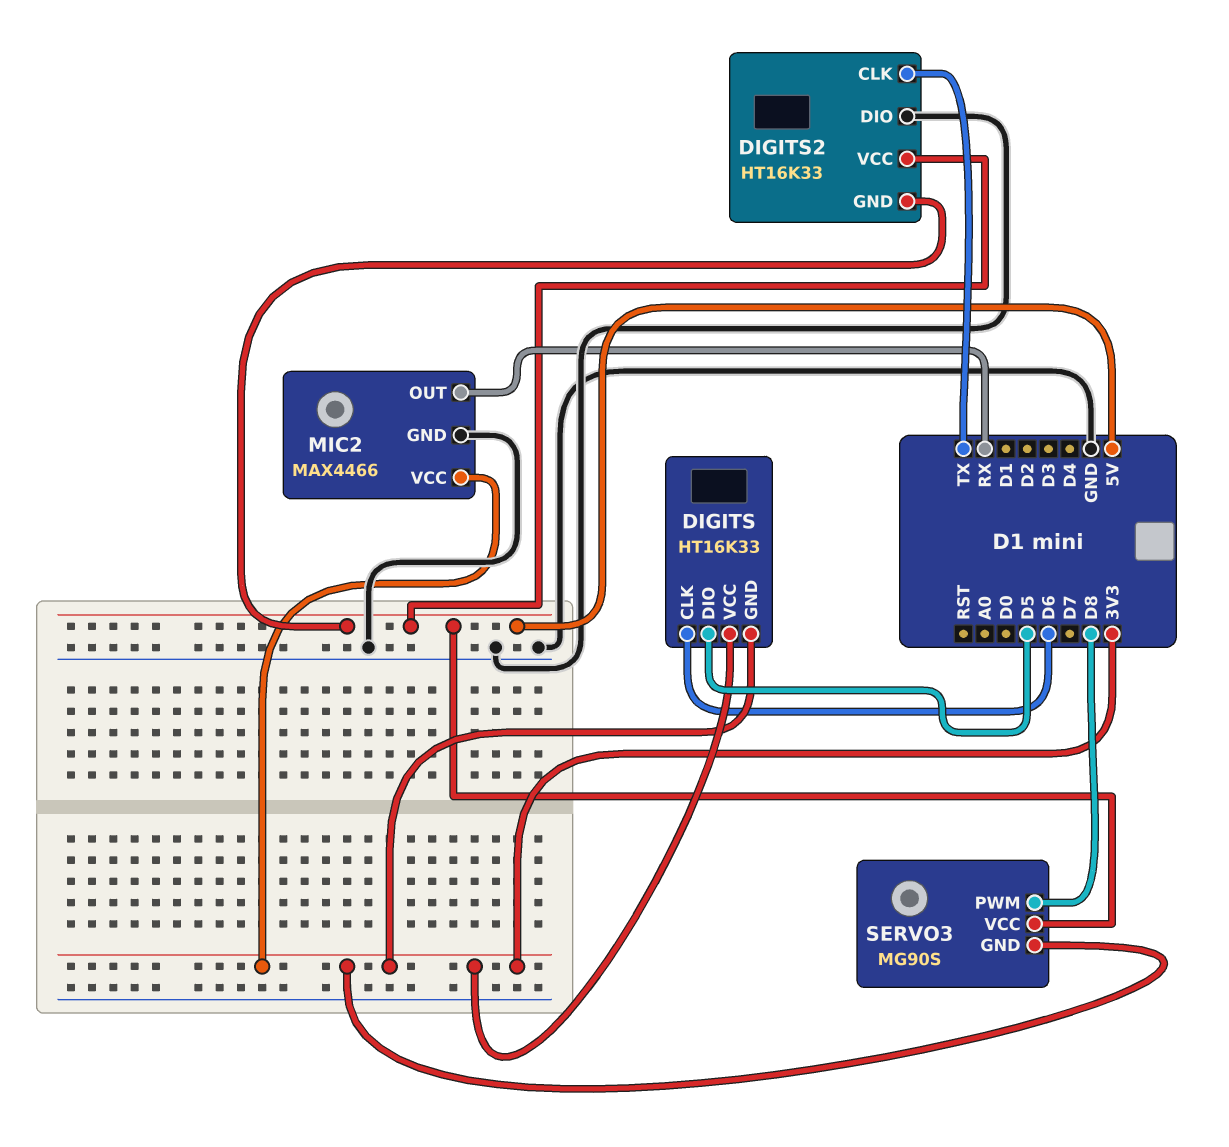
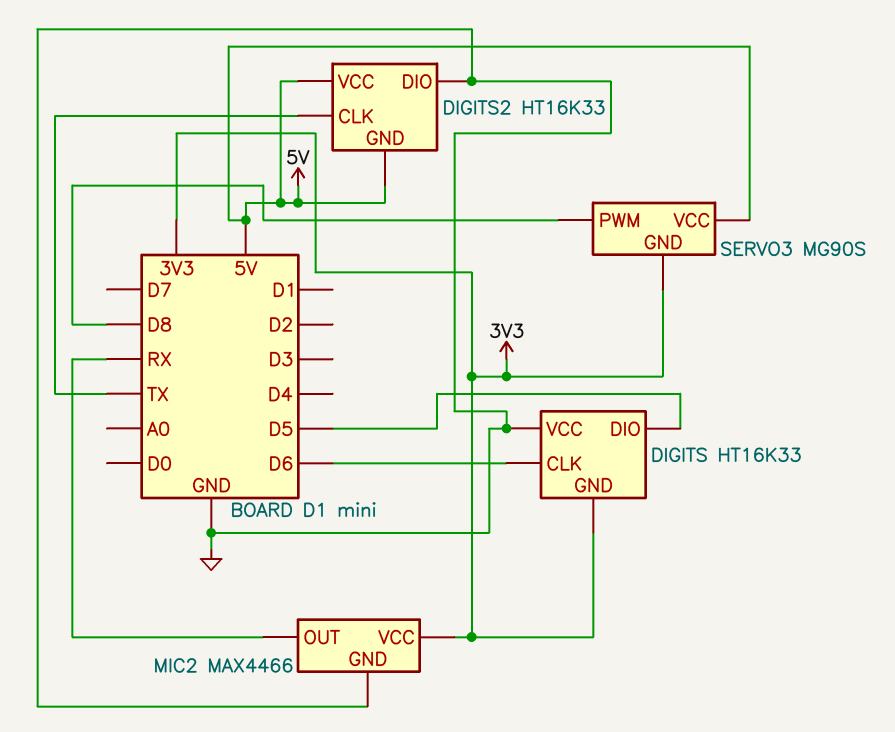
DIGITS pin VCC: 3V3 -> GND

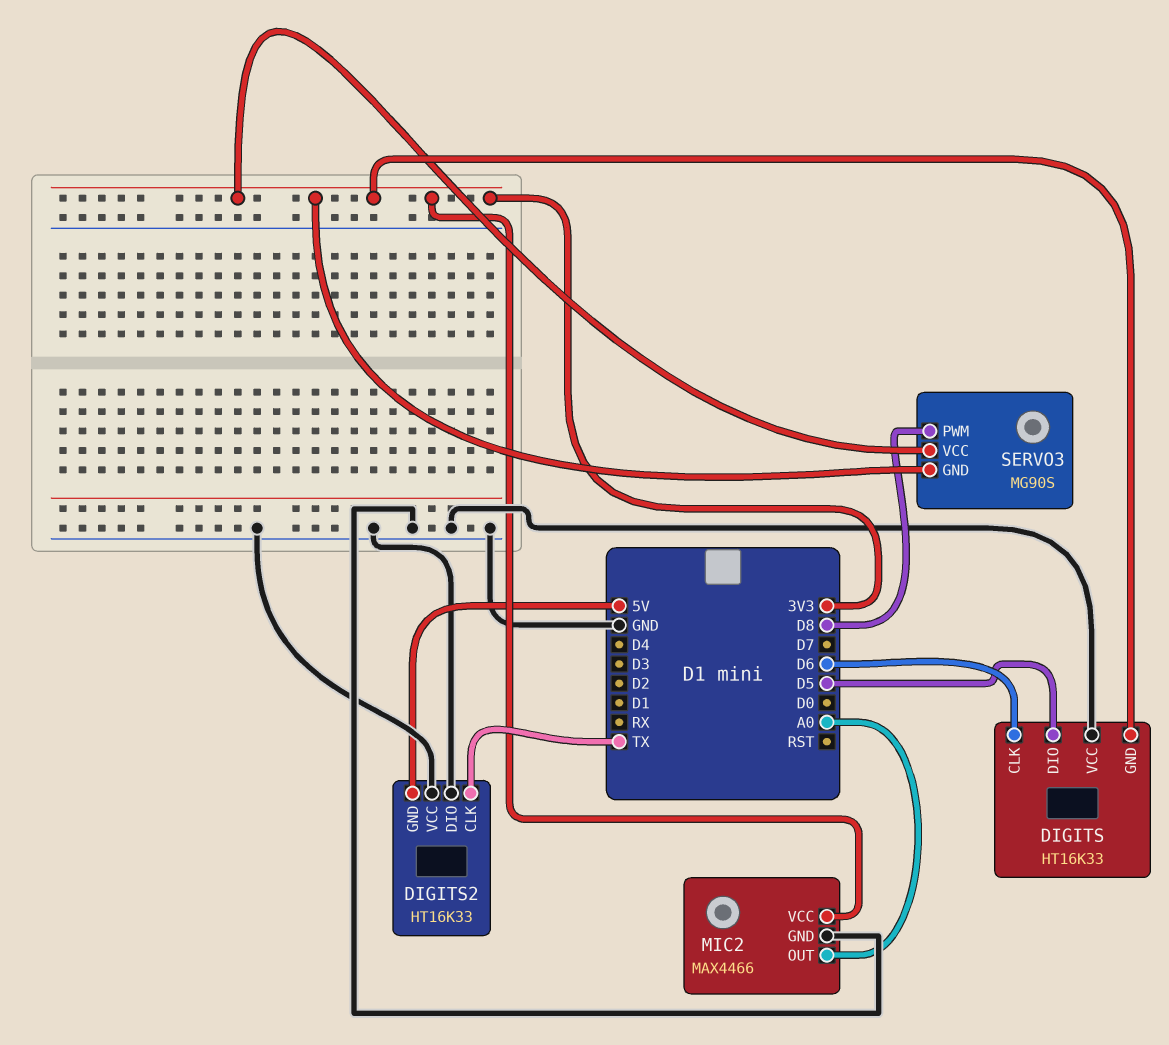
DIGITS2 pin VCC: 5V -> GND
MIC2 pin OUT: RX -> A0
SERVO3 pin VCC: 5V -> 3V3

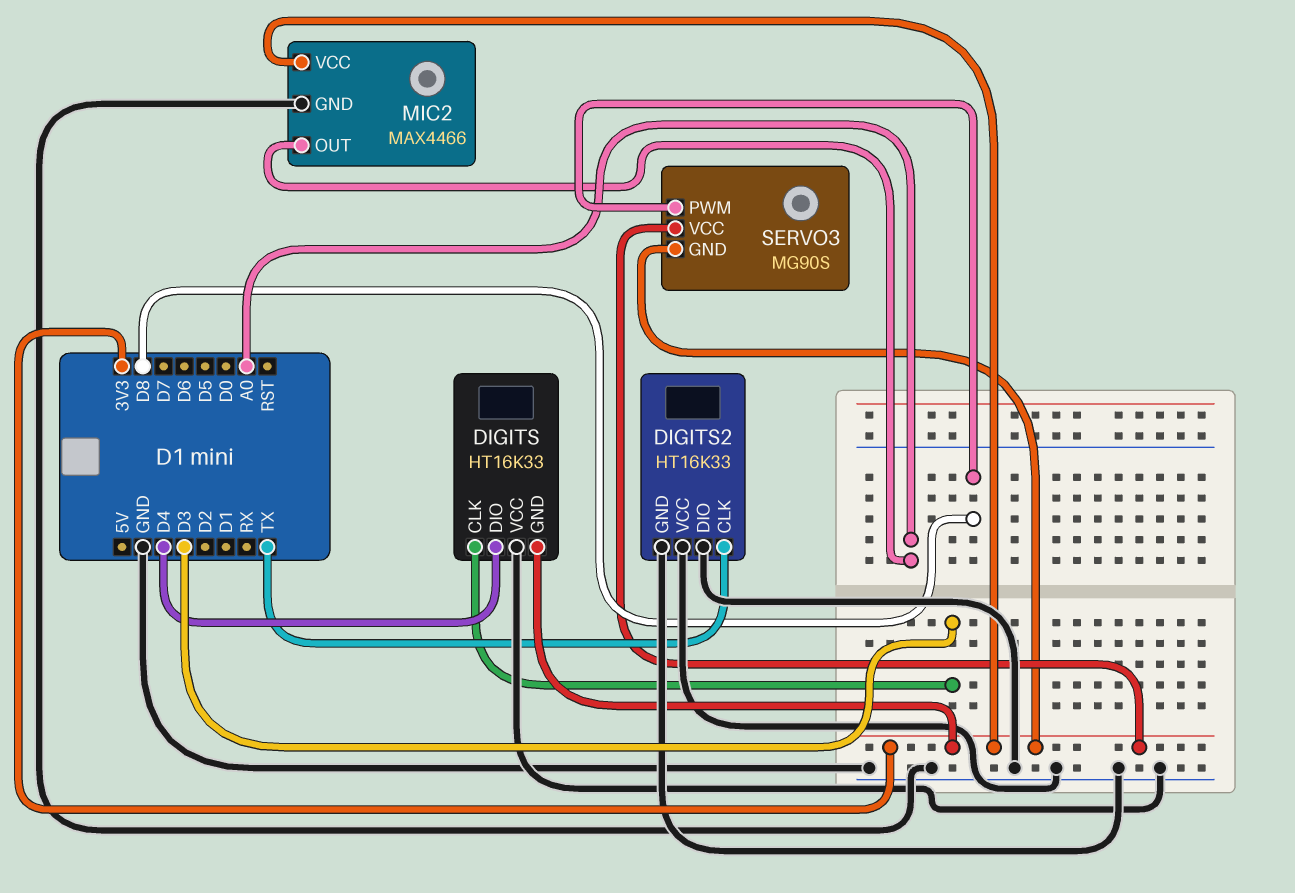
DIGITS pin CLK: D6 -> D3
DIGITS pin DIO: D5 -> D4
DIGITS2 pin GND: 5V -> GND

